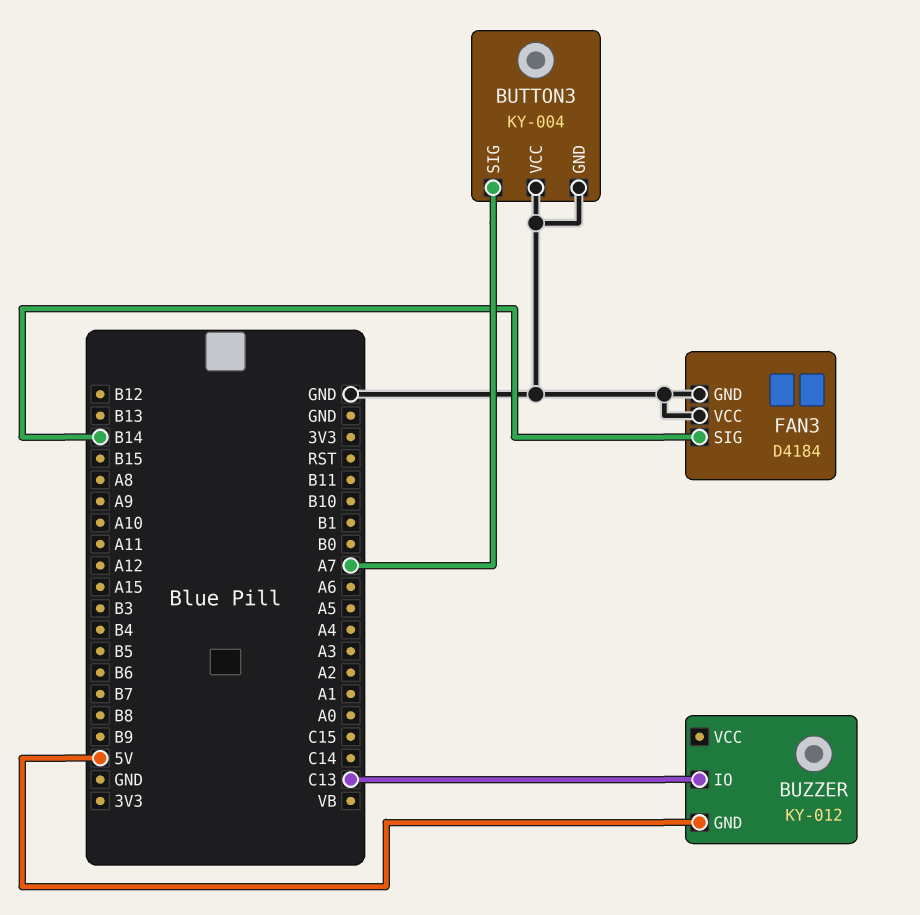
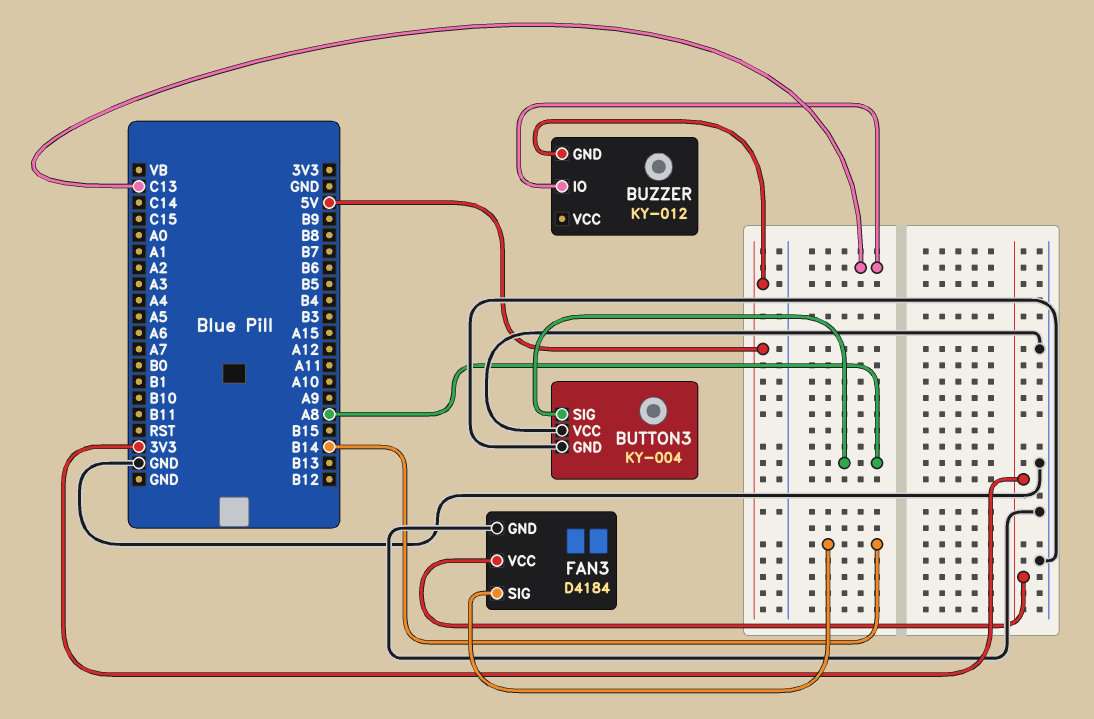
BUTTON3 pin SIG: A7 -> A8
FAN3 pin VCC: GND -> 3V3

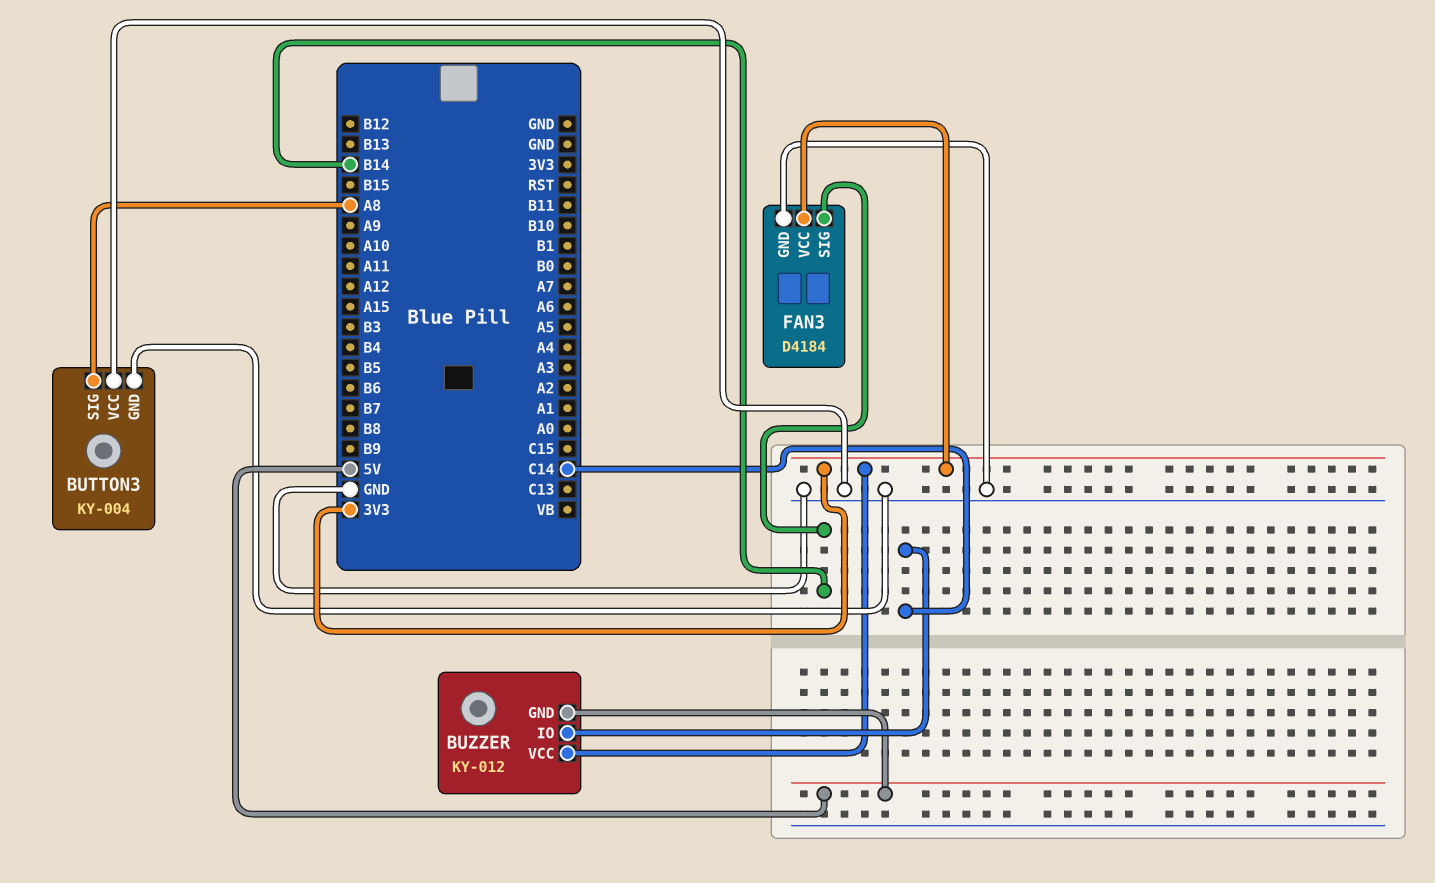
BUZZER pin IO: C13 -> C14
BUZZER pin VCC: none -> 3V3

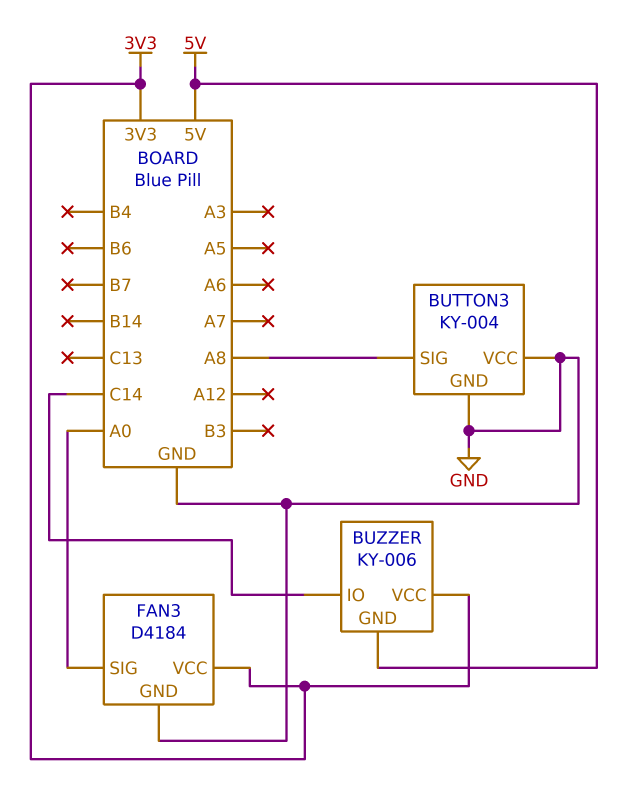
BUZZER: KY-012 -> KY-006
FAN3 pin SIG: B14 -> A0

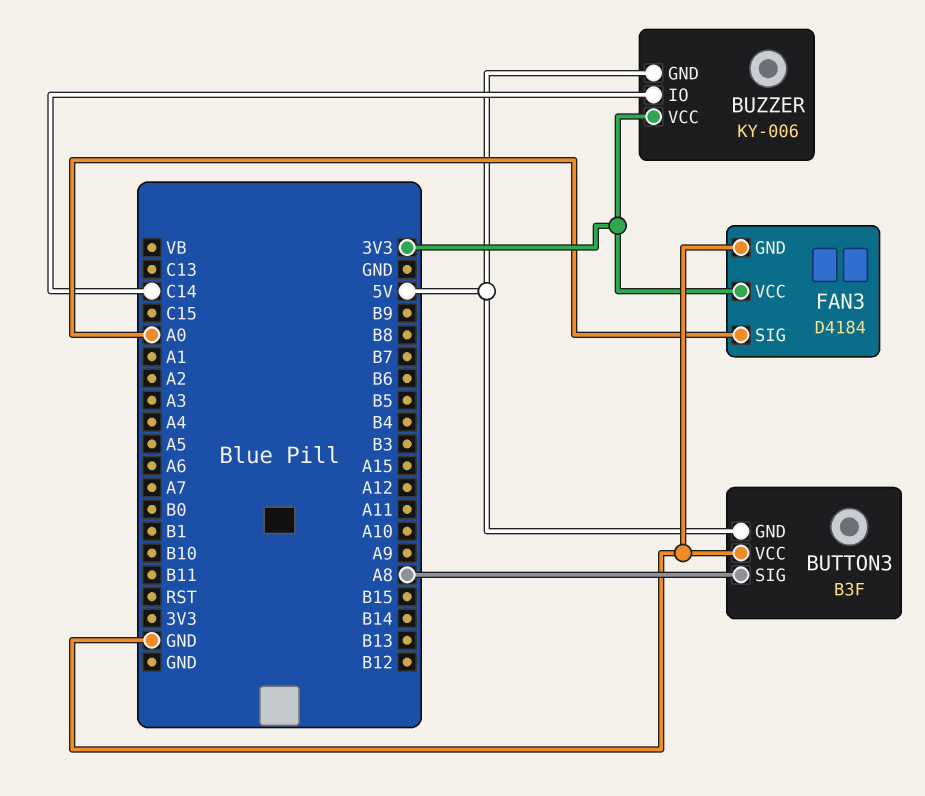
BUTTON3: KY-004 -> B3F
BUTTON3 pin GND: GND -> 5V

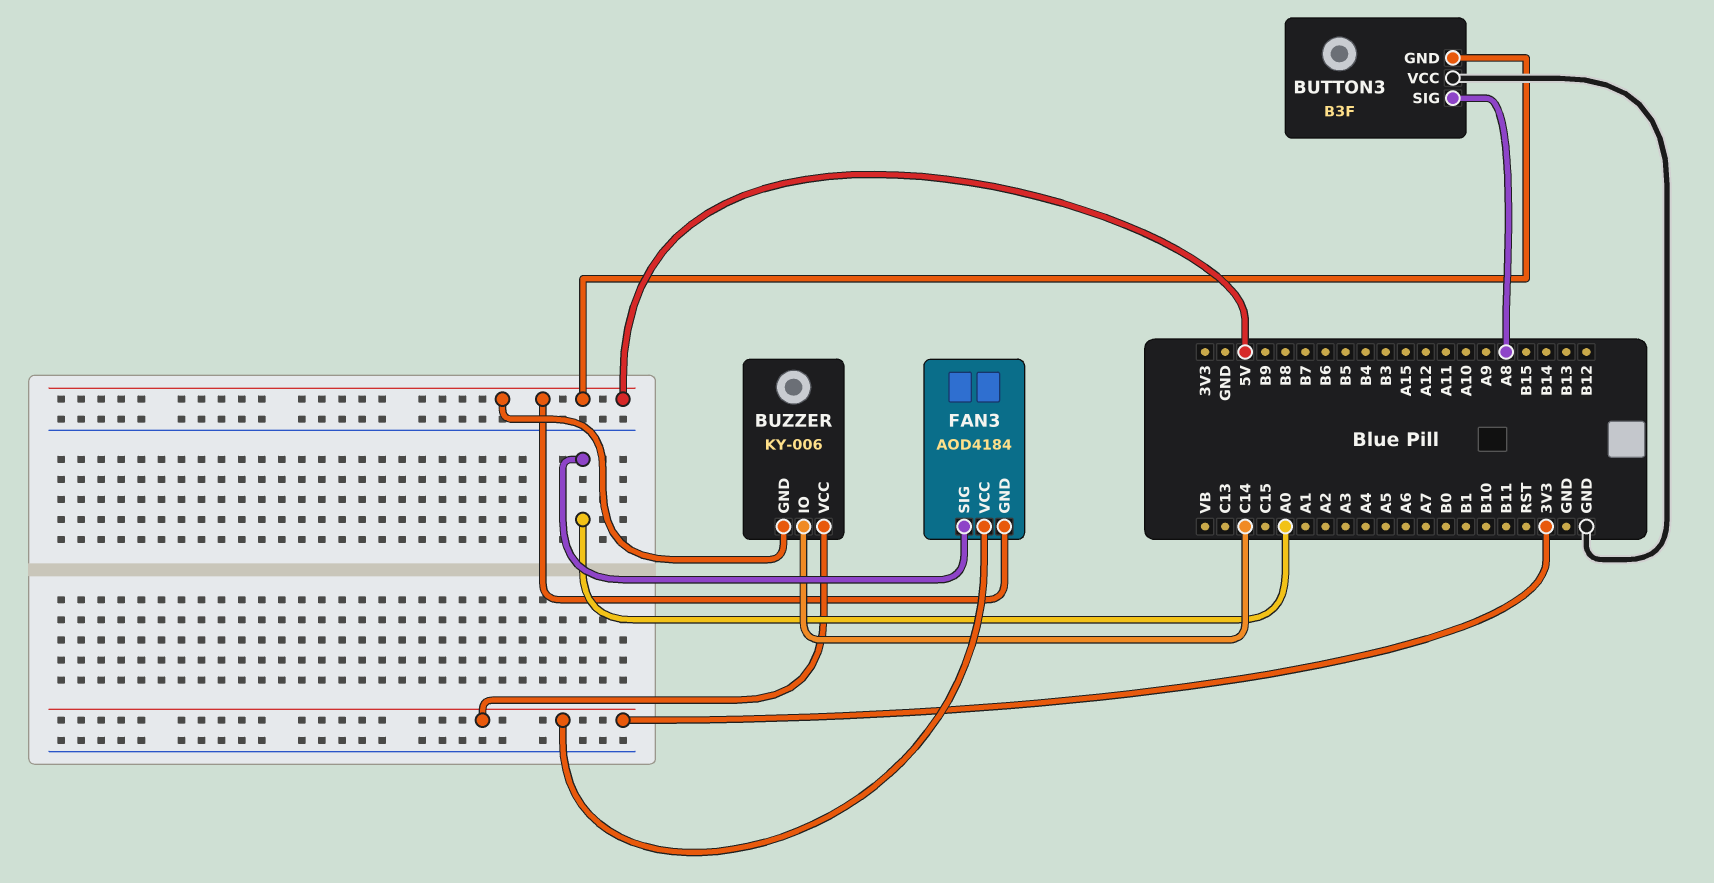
FAN3: D4184 -> AOD4184
FAN3 pin GND: GND -> 5V

